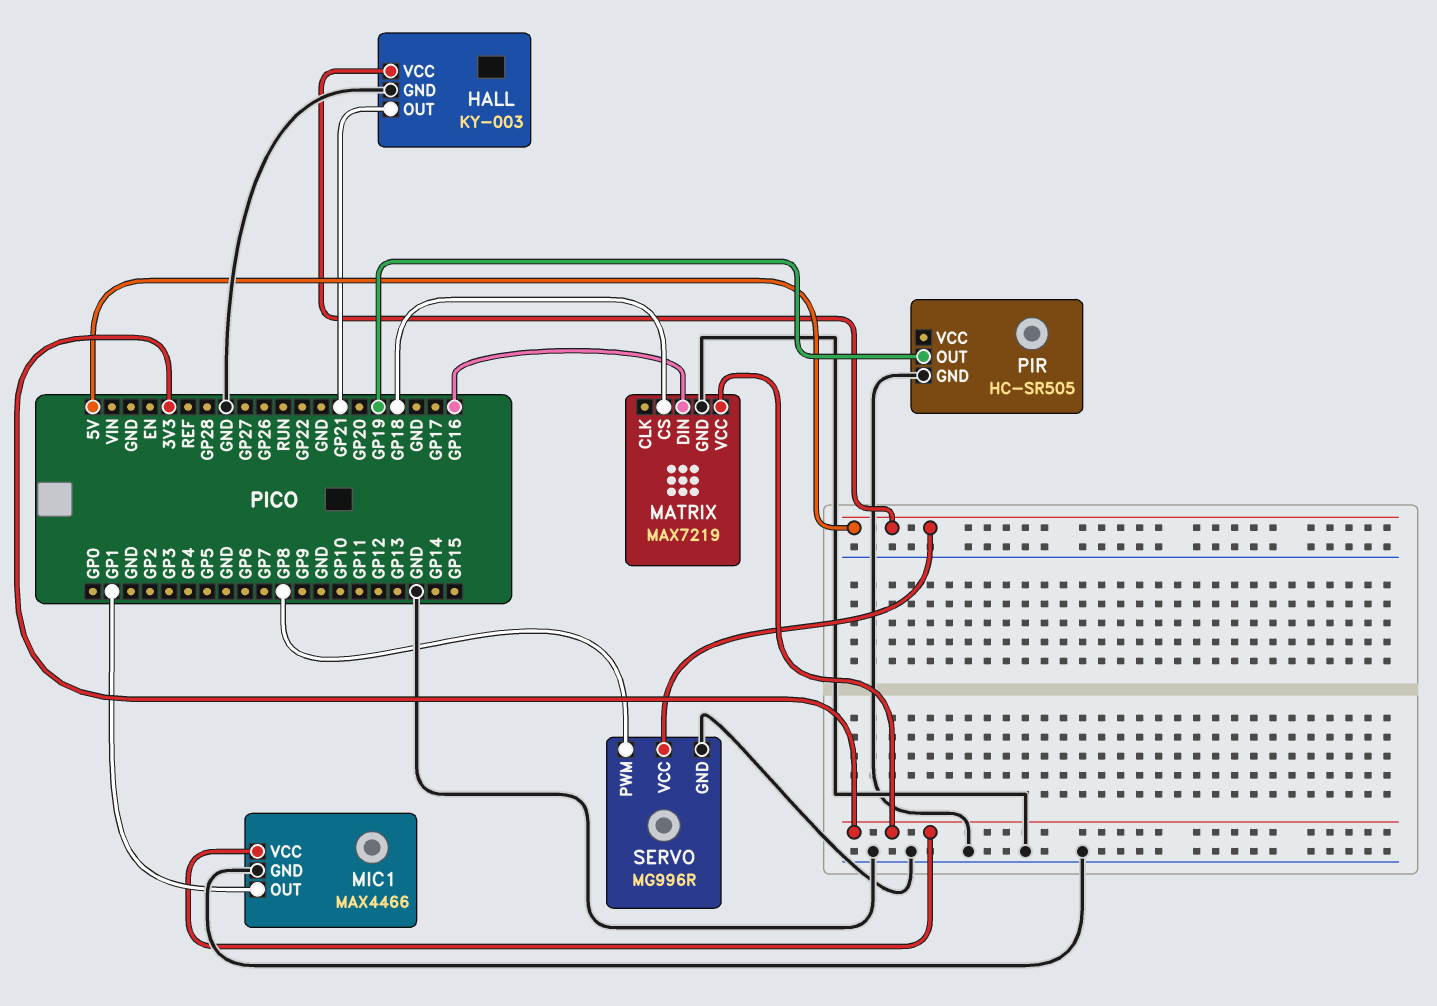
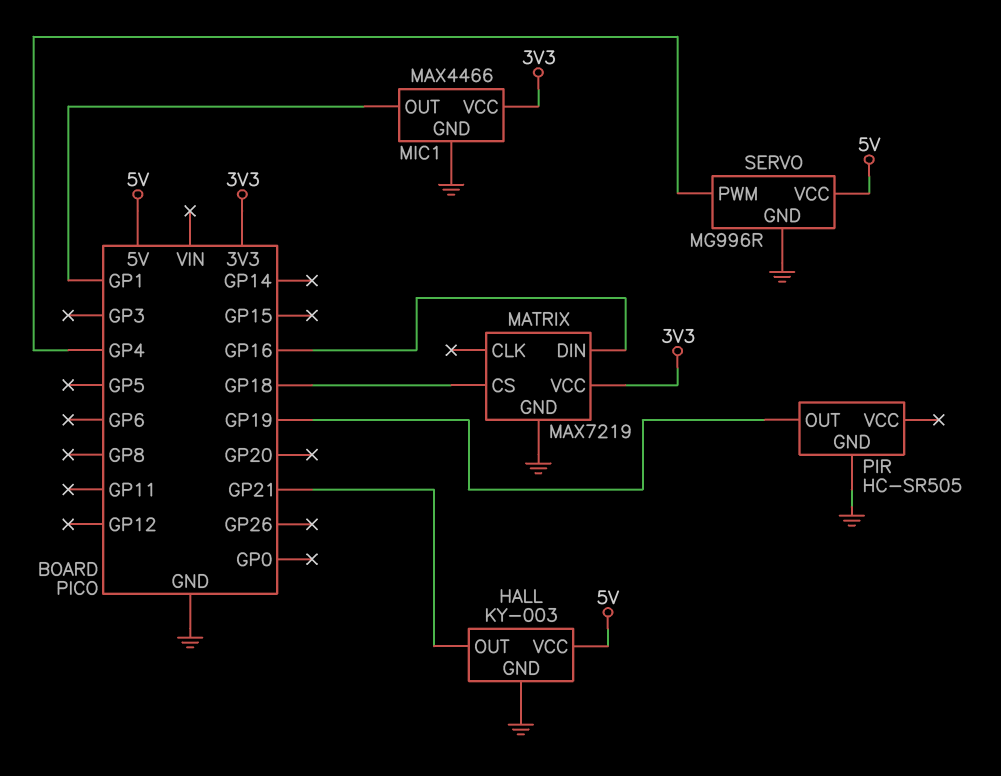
SERVO pin PWM: GP8 -> GP4

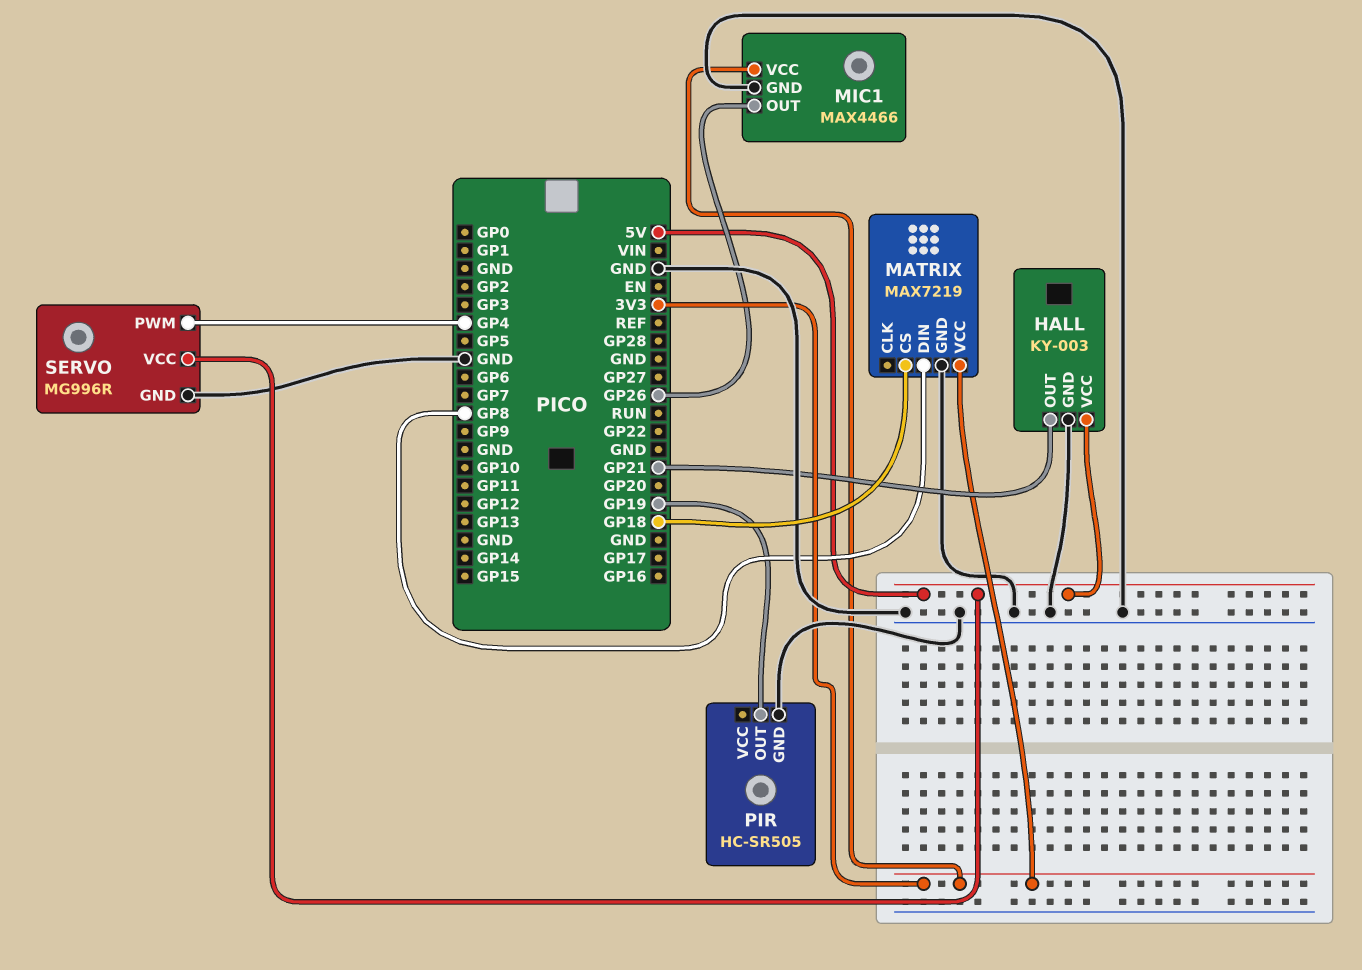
MATRIX pin DIN: GP16 -> GP8
MIC1 pin OUT: GP1 -> GP26

